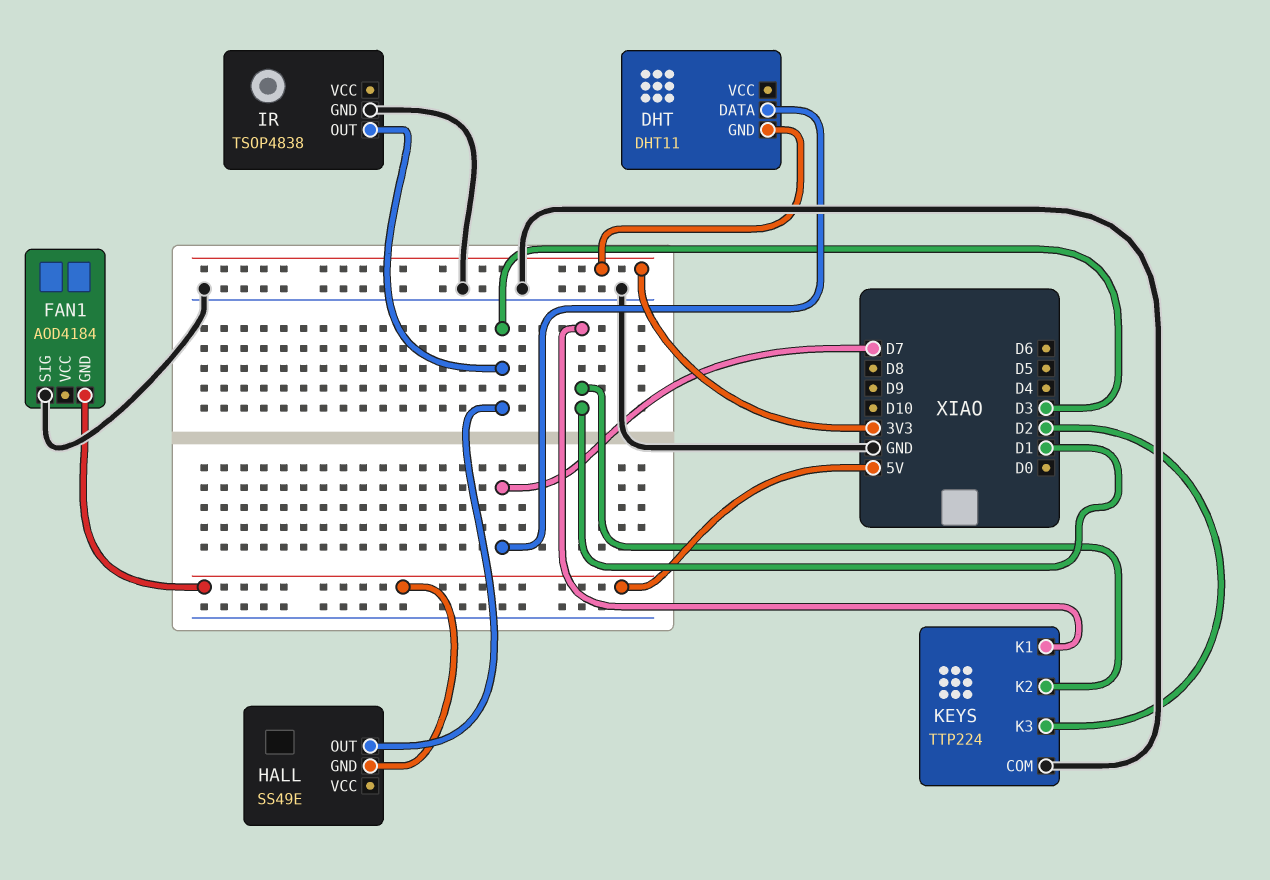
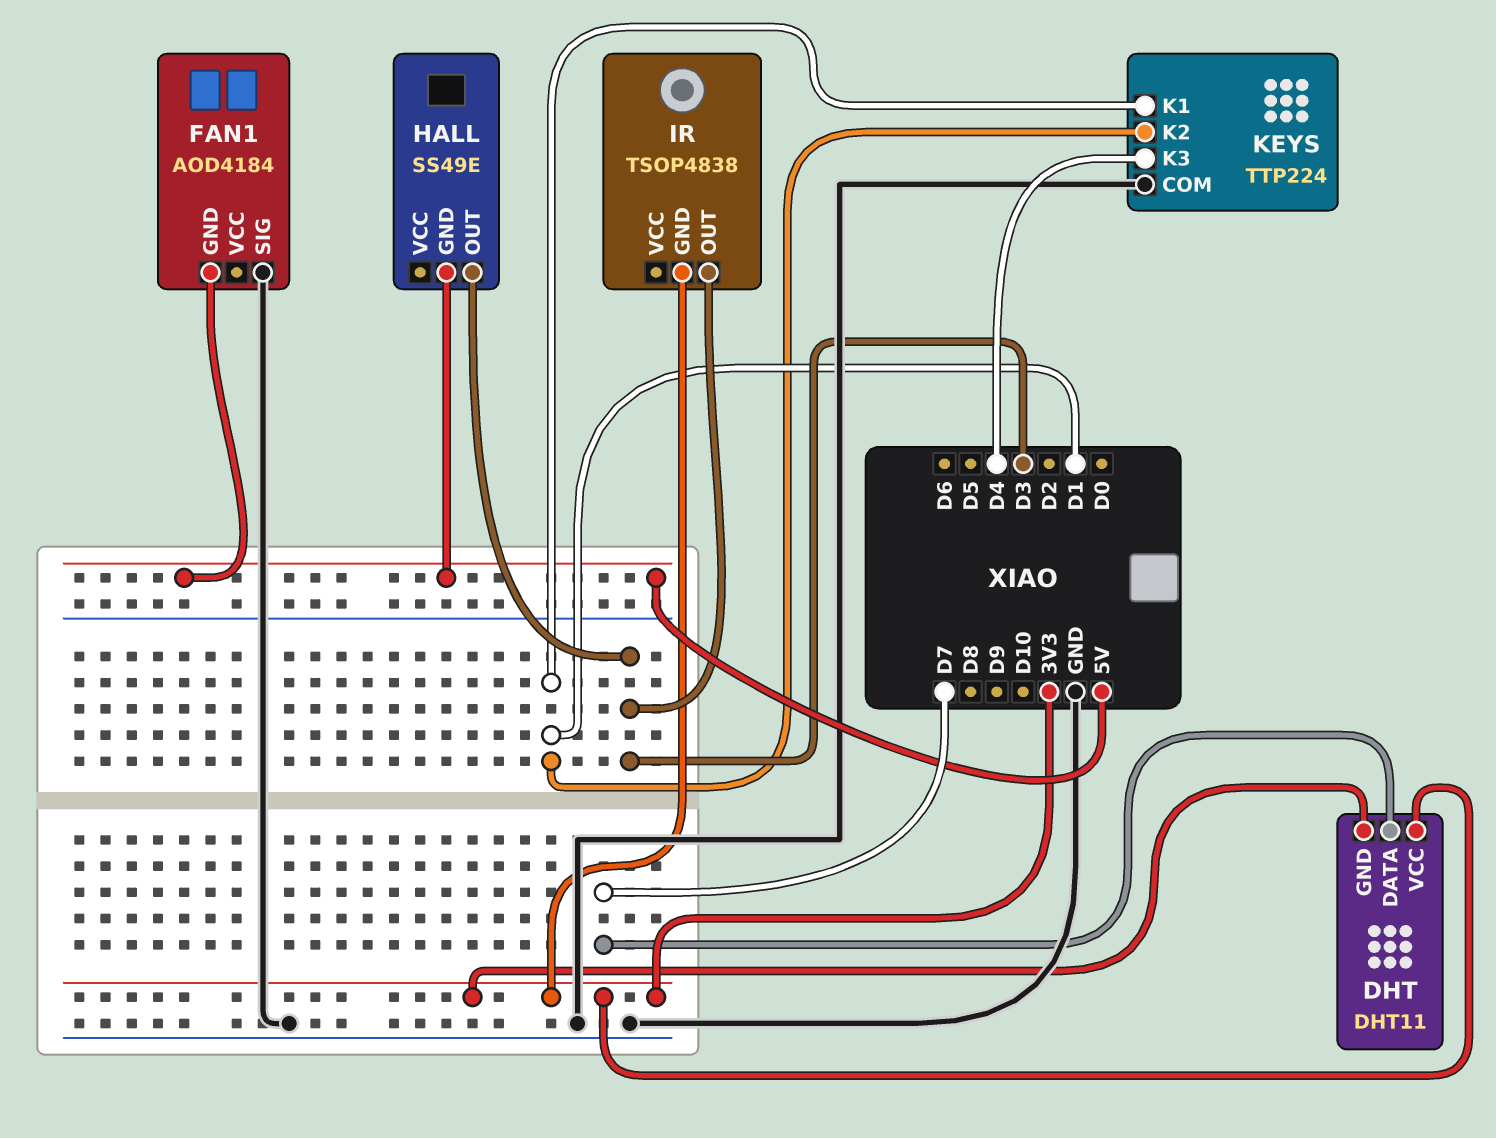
DHT pin VCC: none -> 3V3
IR pin GND: GND -> 3V3
KEYS pin K3: D2 -> D4

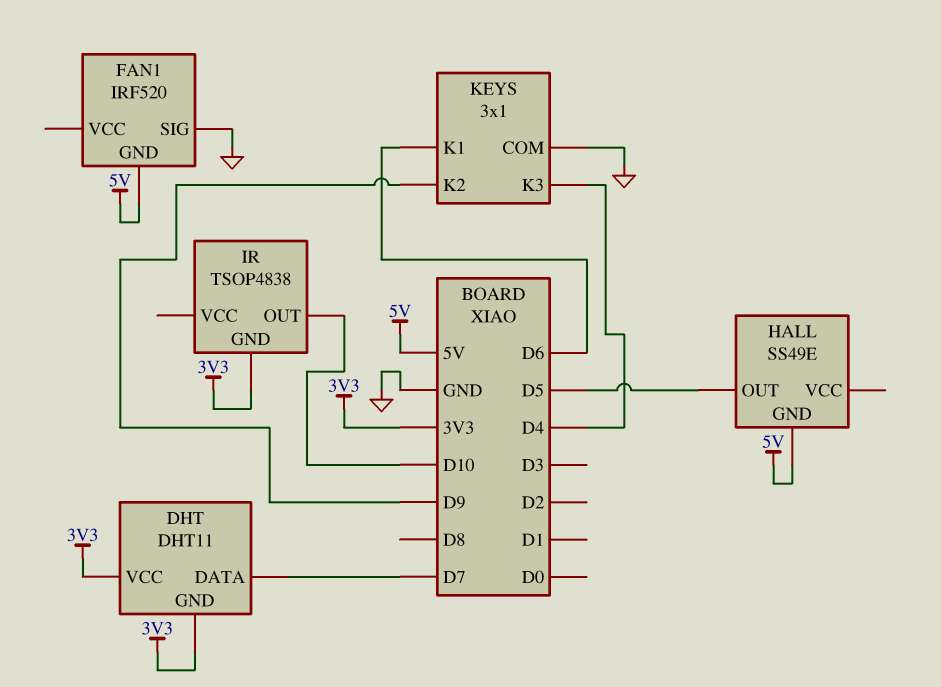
FAN1: AOD4184 -> IRF520
HALL pin OUT: D3 -> D5
IR pin OUT: D3 -> D10
KEYS: TTP224 -> 3x1
KEYS pin K1: D1 -> D6
KEYS pin K2: D1 -> D9

